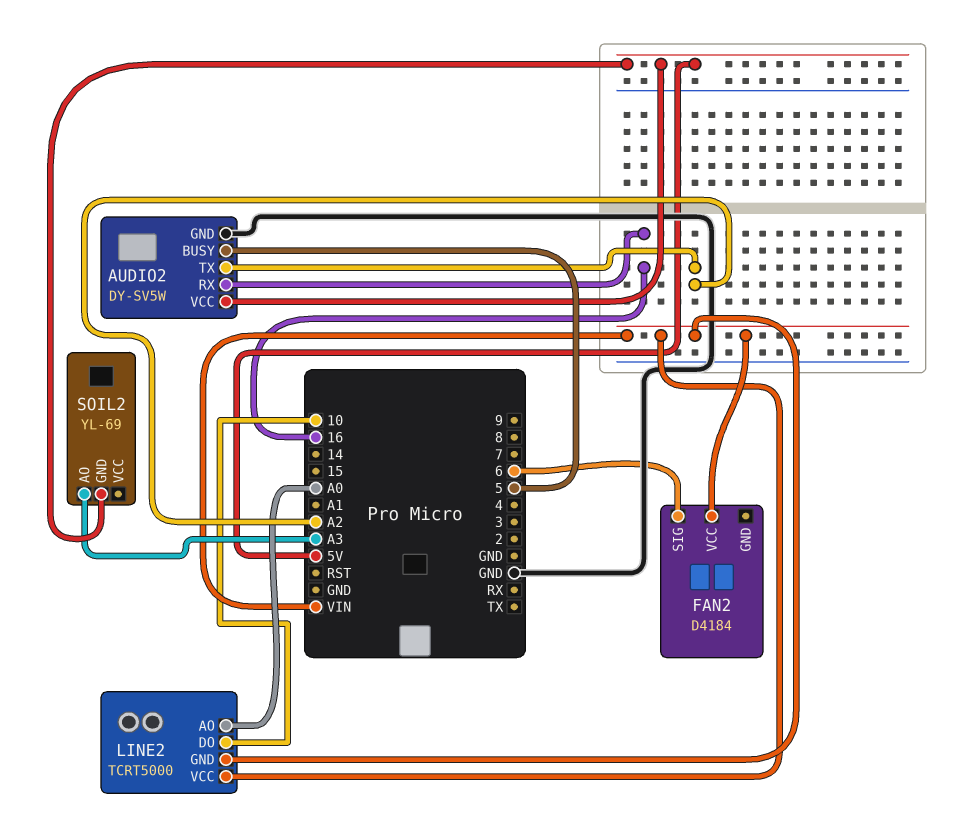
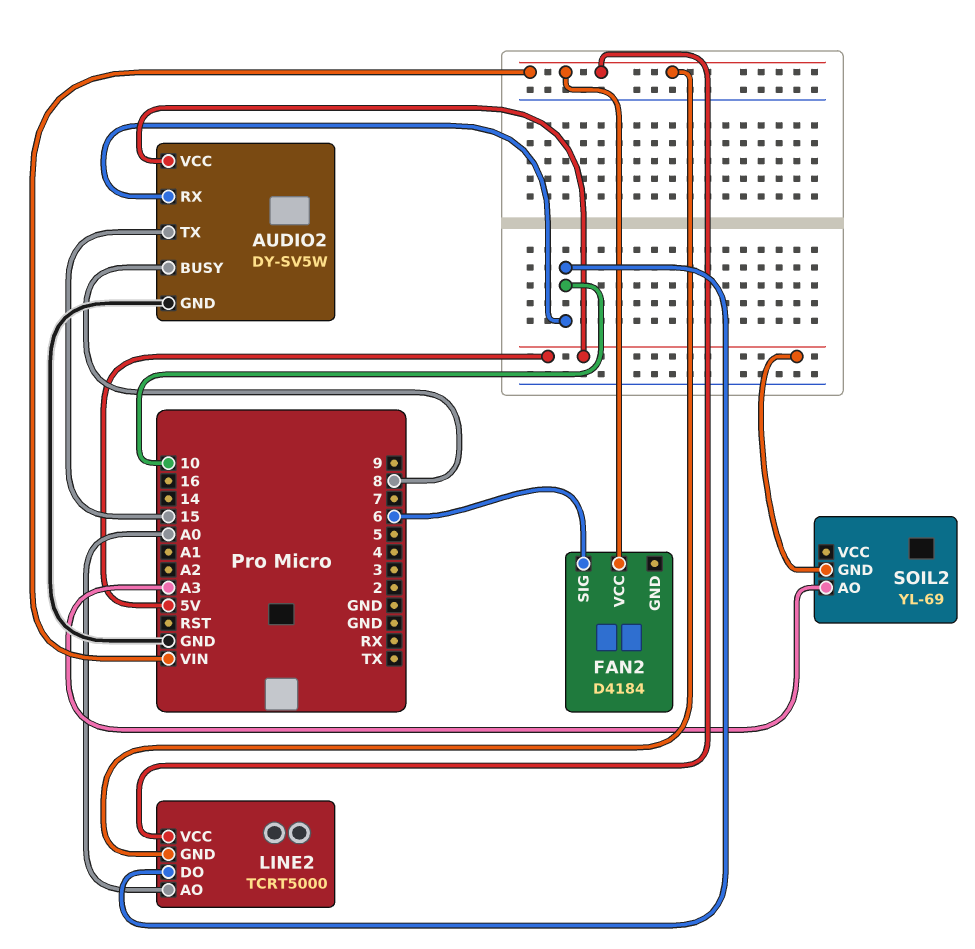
AUDIO2 pin BUSY: 5 -> 8
AUDIO2 pin RX: 16 -> 10
AUDIO2 pin TX: A2 -> 15

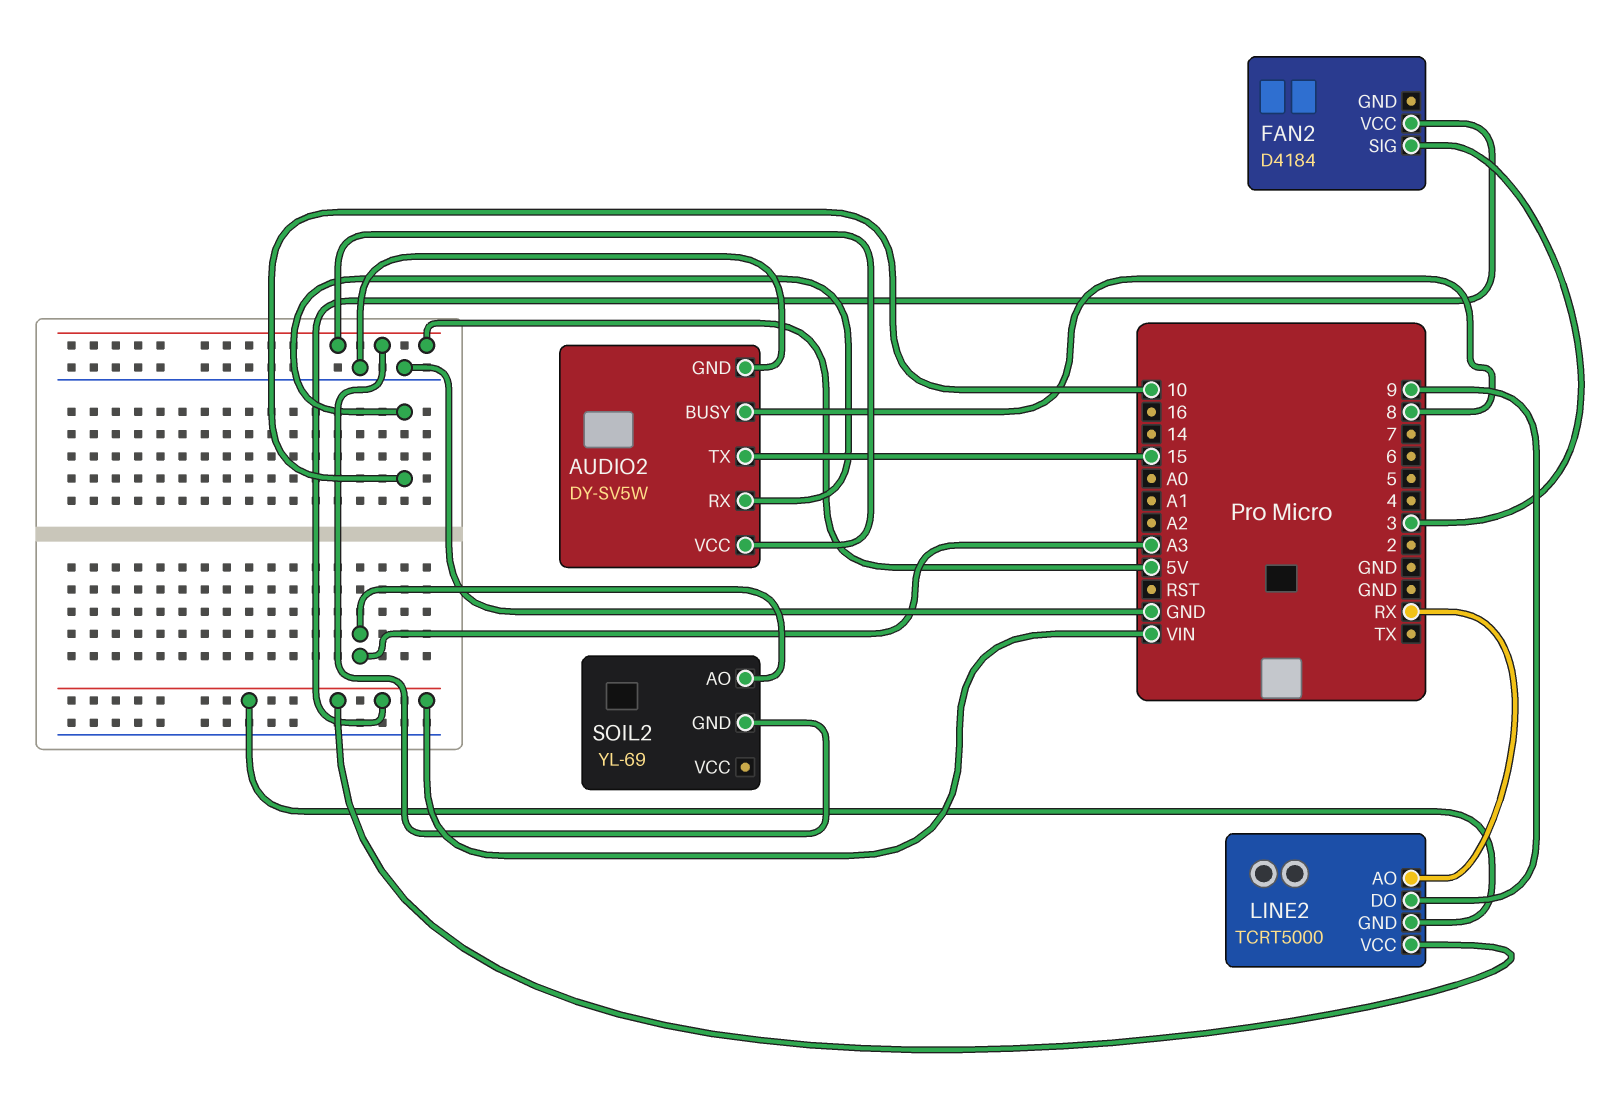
FAN2 pin SIG: 6 -> 3
LINE2 pin AO: A0 -> RX
LINE2 pin DO: 10 -> 9

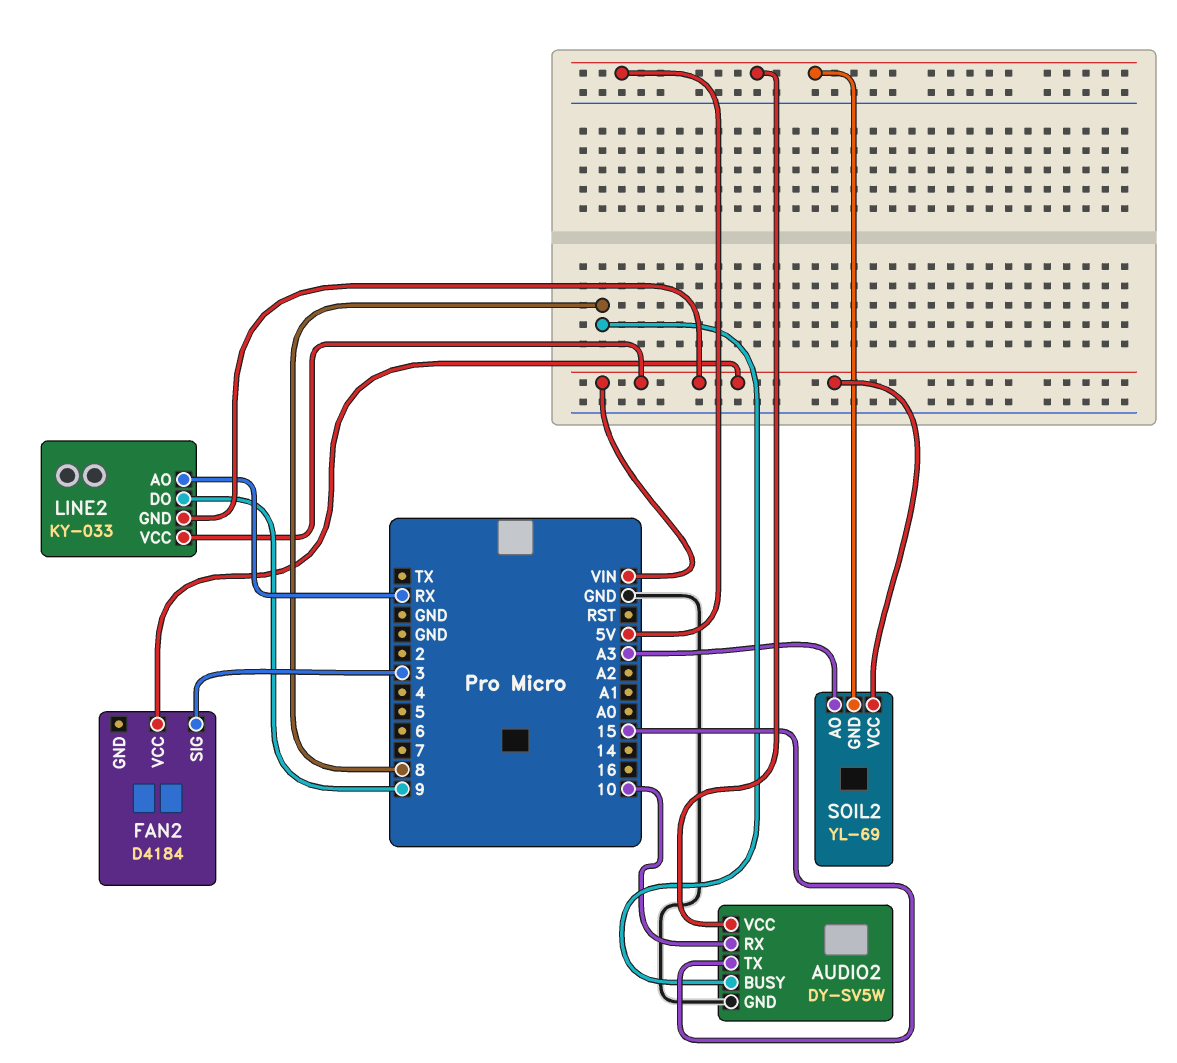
LINE2: TCRT5000 -> KY-033
SOIL2 pin VCC: none -> VIN

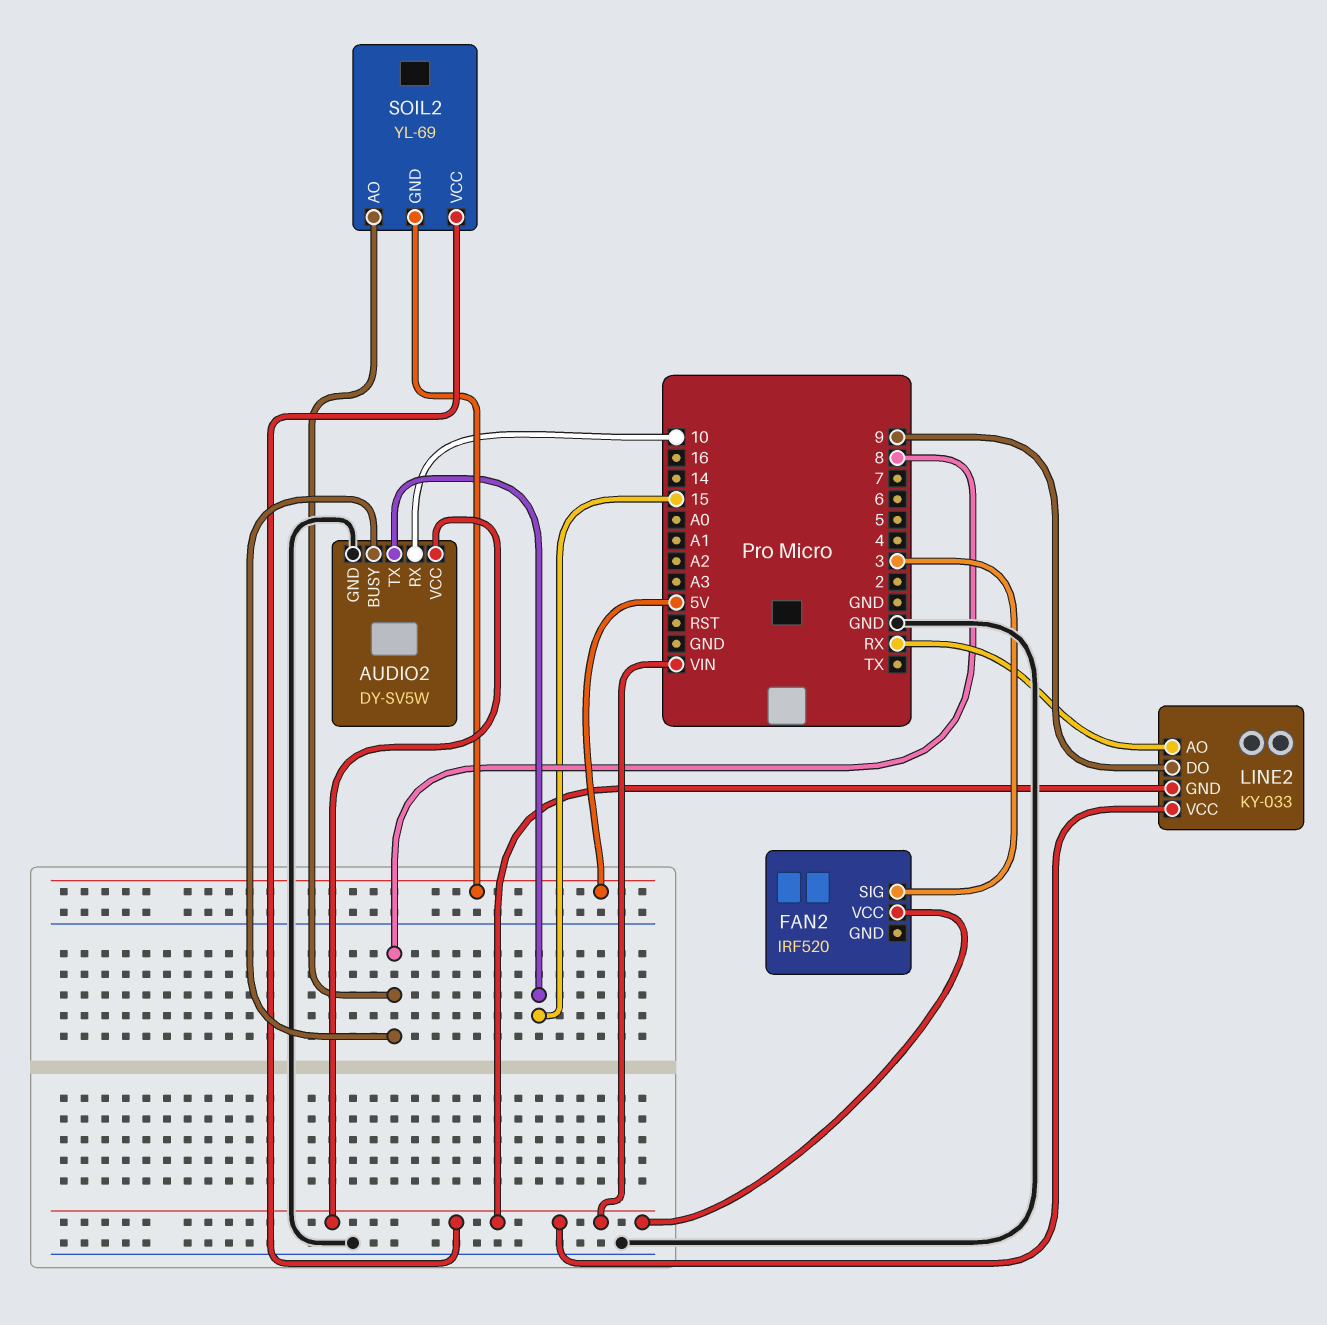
AUDIO2 pin VCC: 5V -> VIN
FAN2: D4184 -> IRF520
SOIL2 pin AO: A3 -> 8

